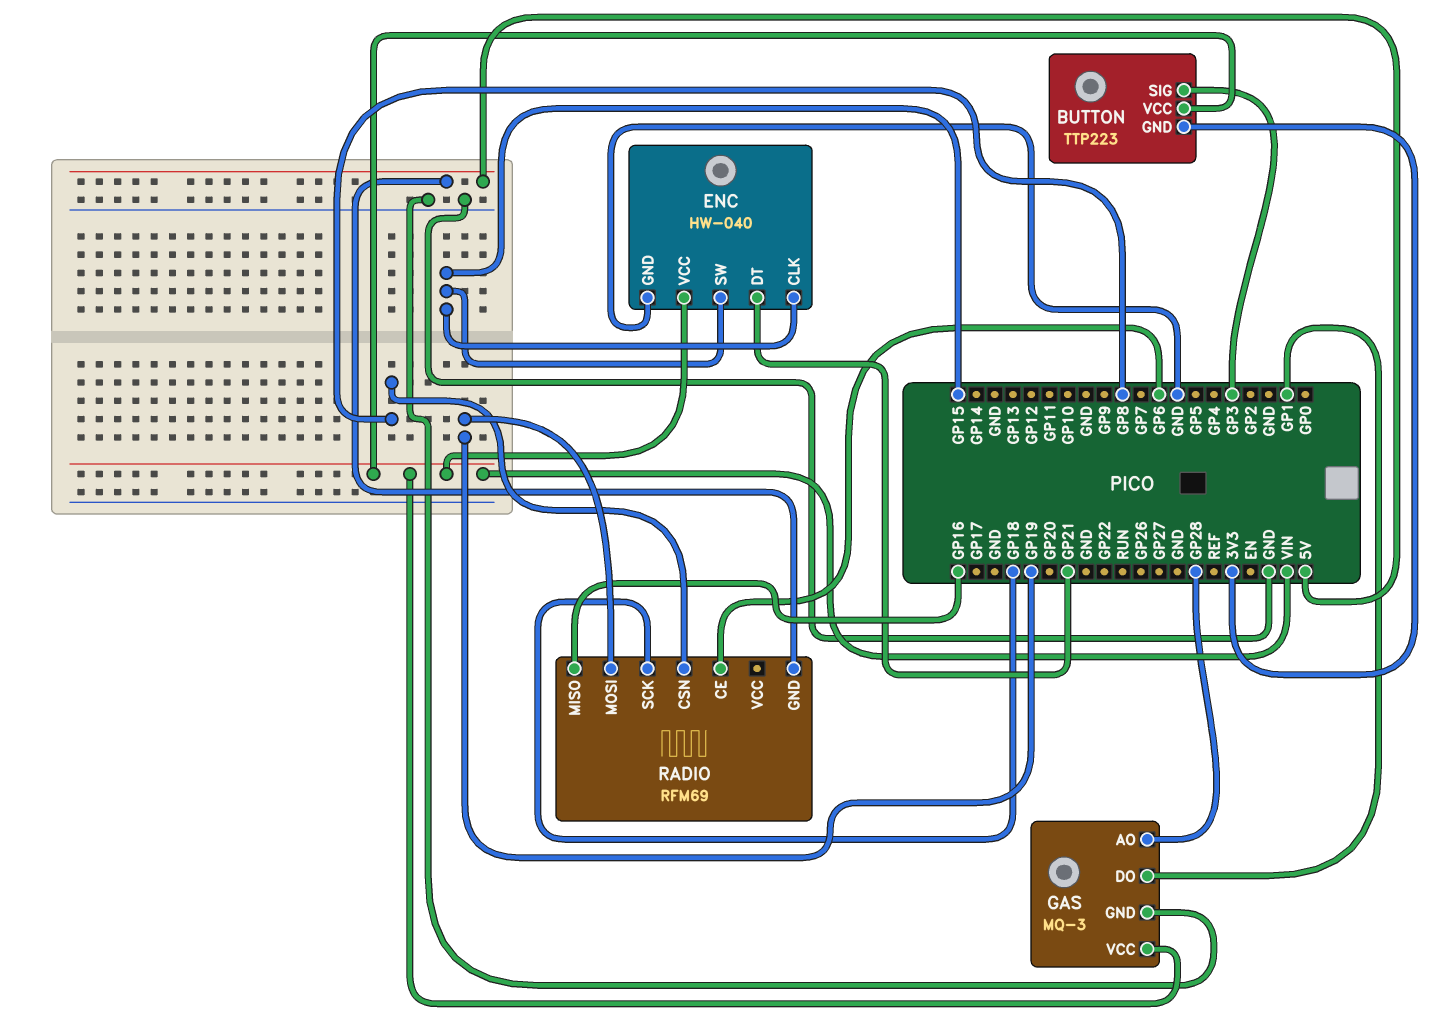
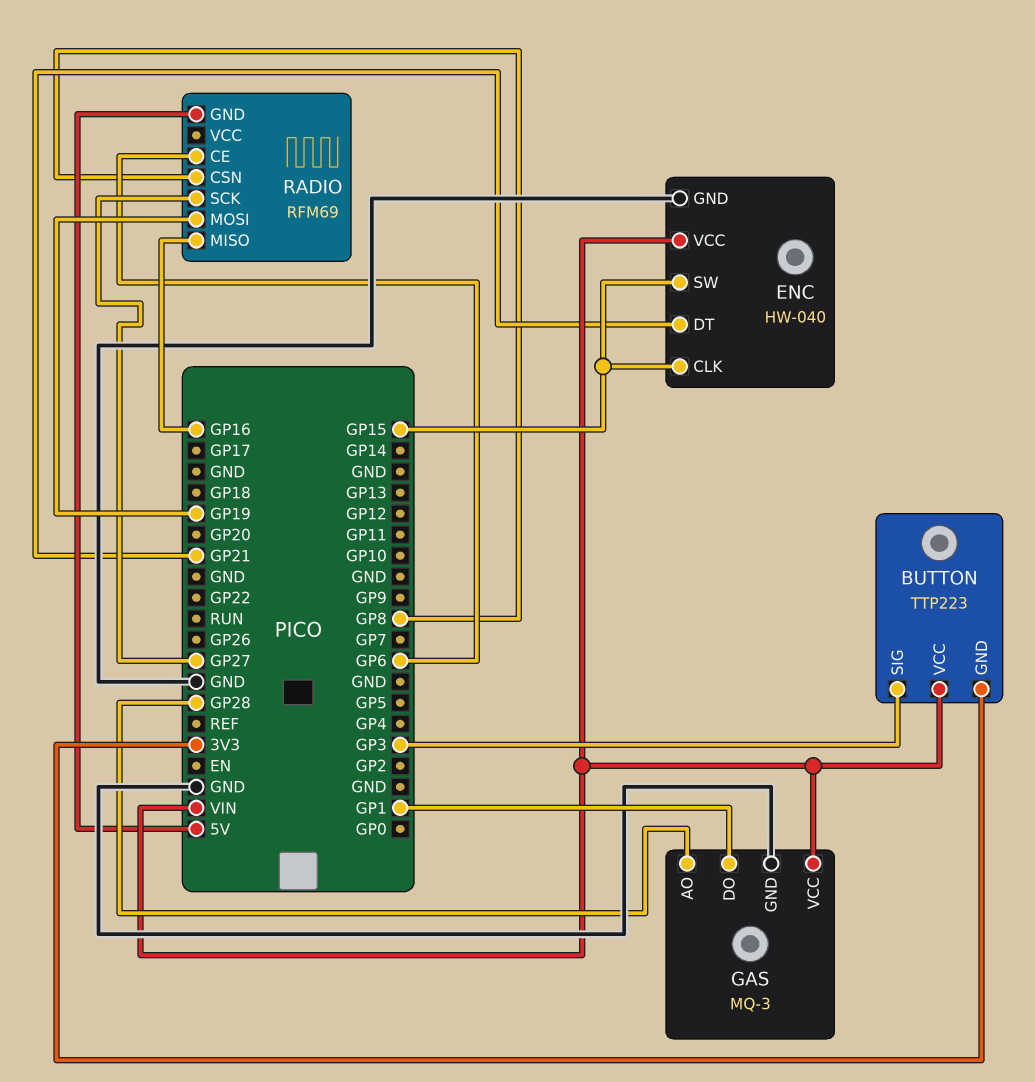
RADIO pin SCK: GP18 -> GP27

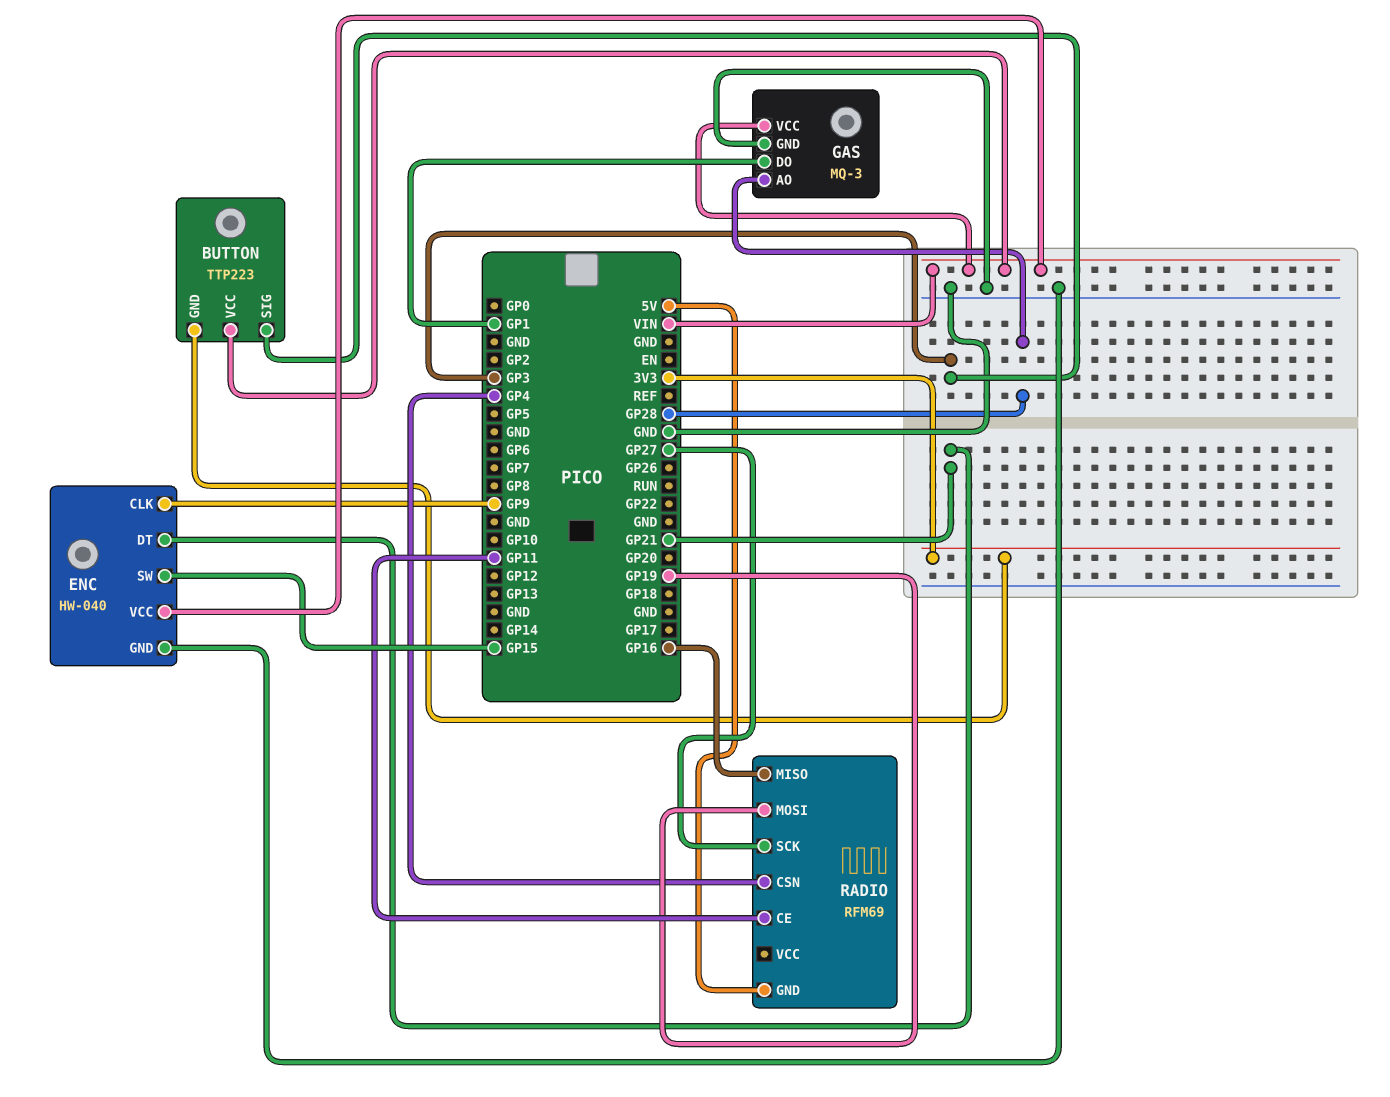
ENC pin CLK: GP15 -> GP9
RADIO pin CE: GP6 -> GP11
RADIO pin CSN: GP8 -> GP4

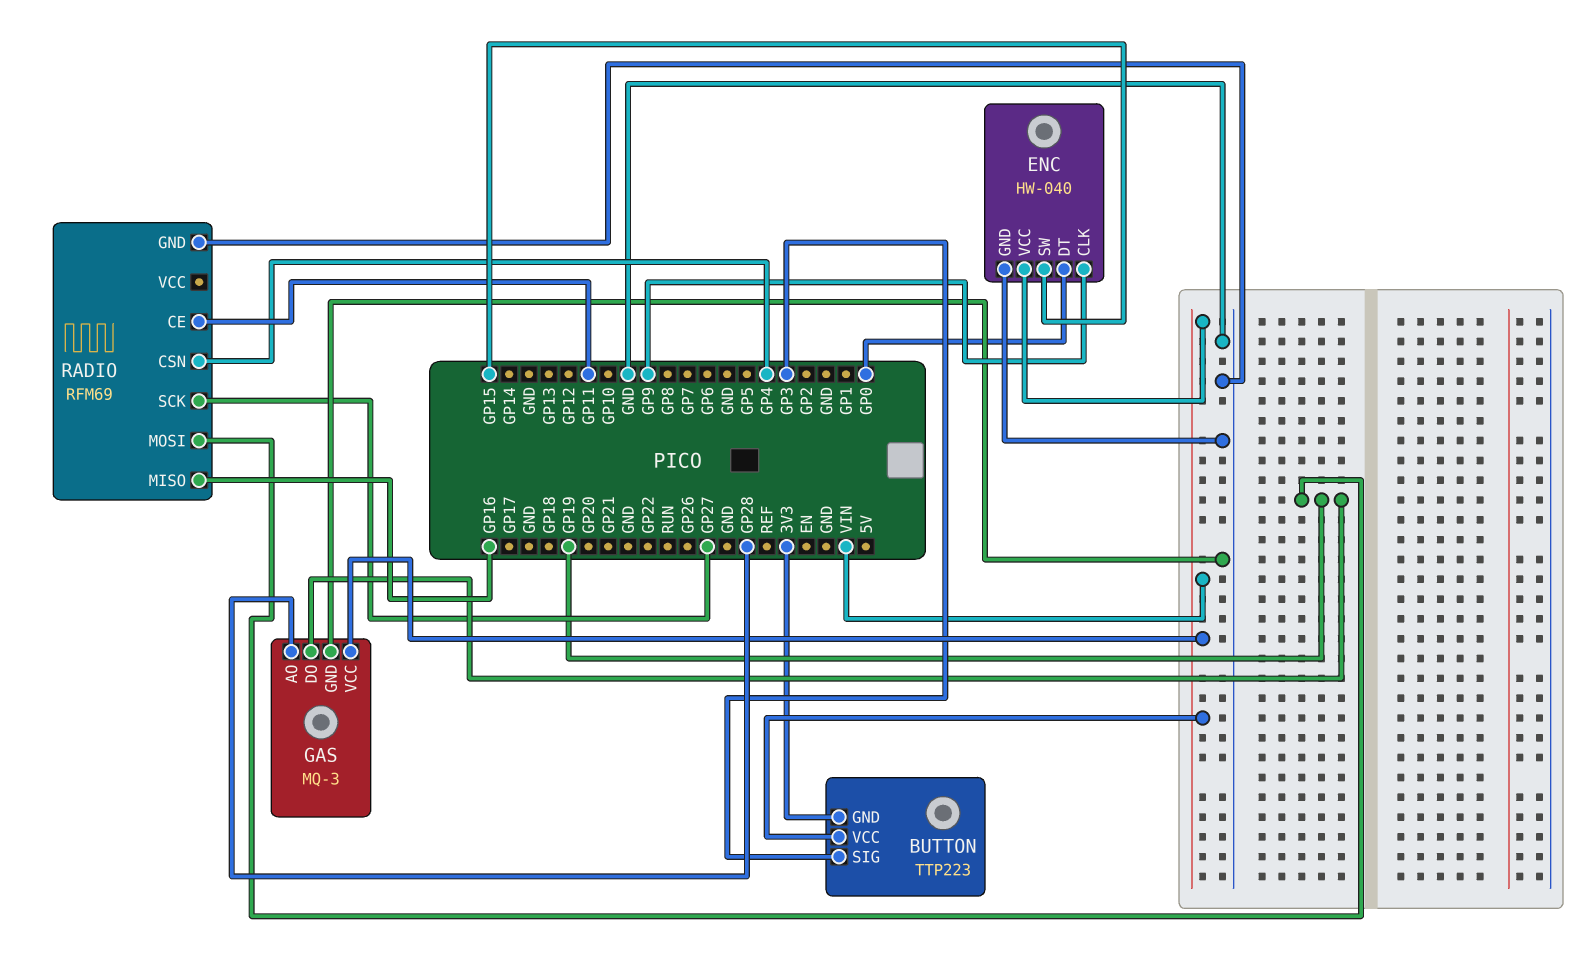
ENC pin DT: GP21 -> GP0
GAS pin DO: GP1 -> GP19
RADIO pin GND: 5V -> GND

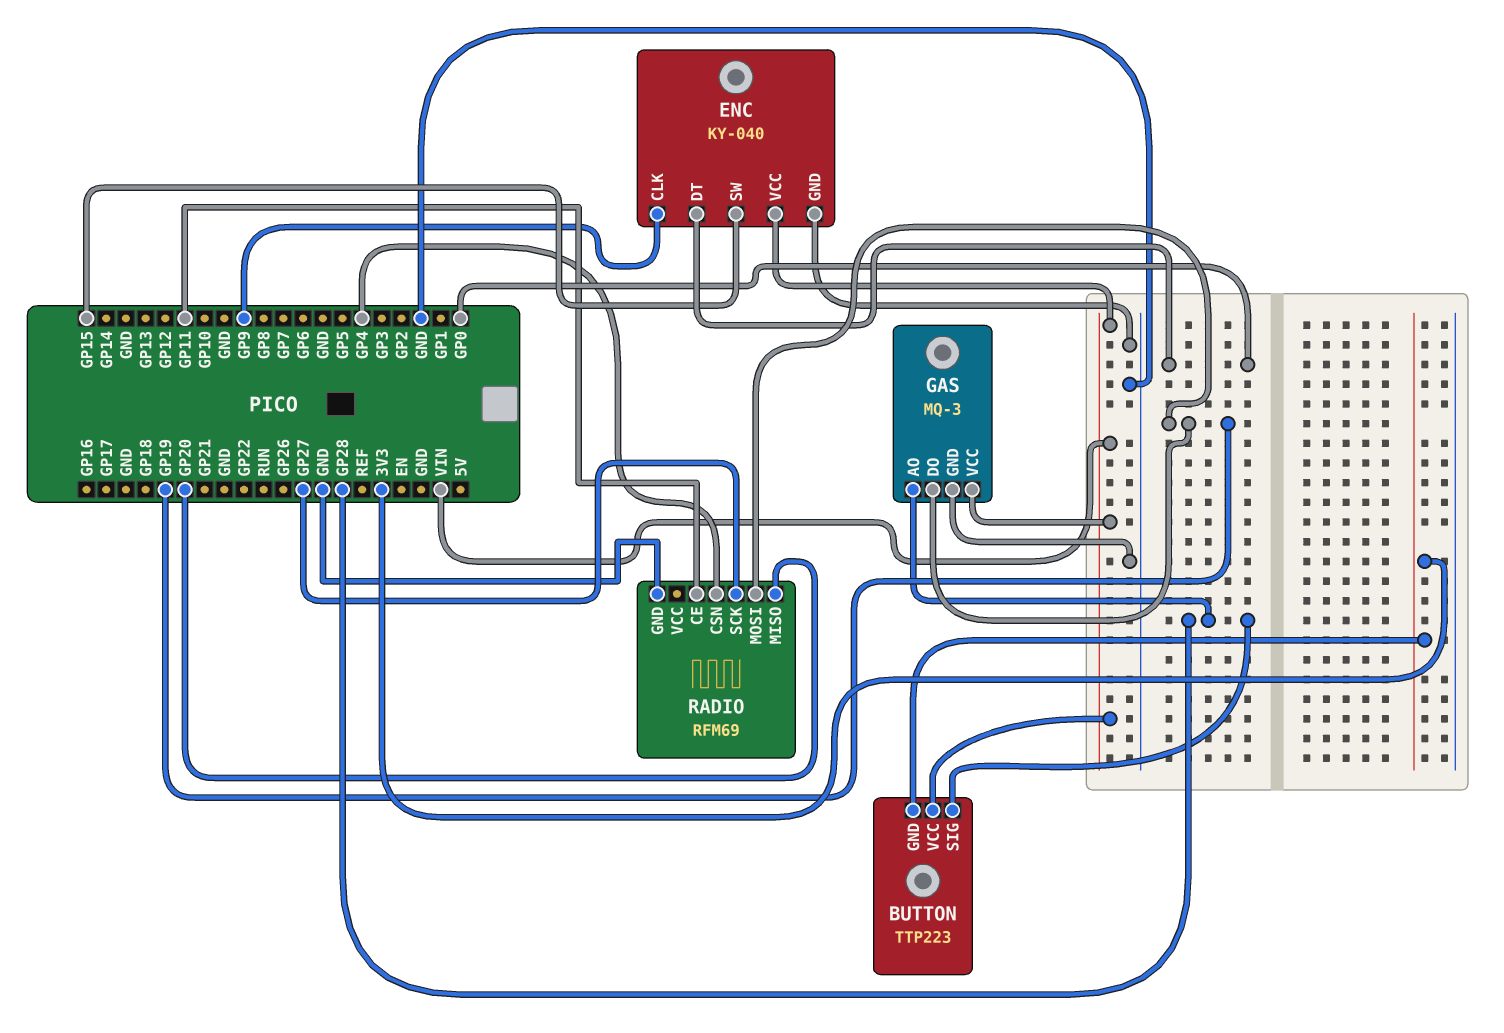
BUTTON pin SIG: GP3 -> GP28
ENC: HW-040 -> KY-040
RADIO pin MISO: GP16 -> GP20

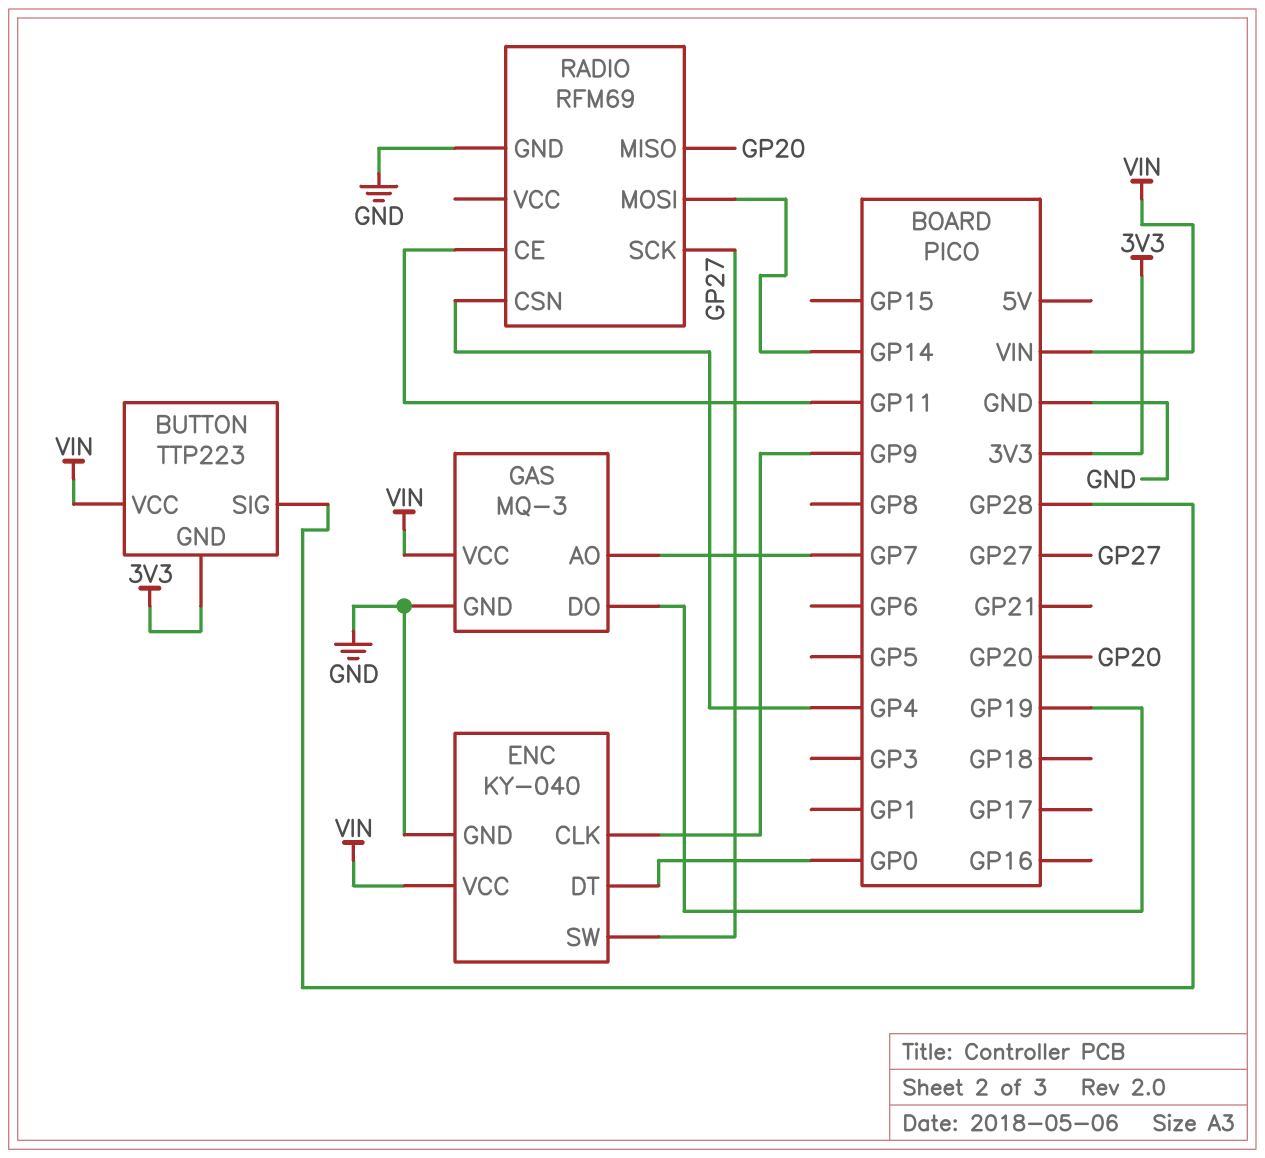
ENC pin SW: GP15 -> GP27
GAS pin AO: GP28 -> GP7
RADIO pin MOSI: GP19 -> GP14

